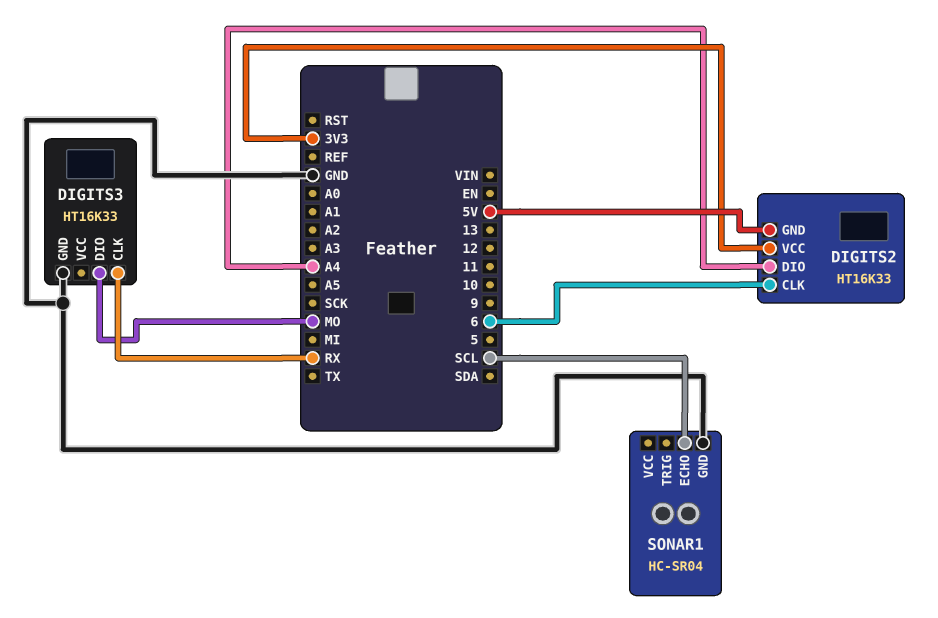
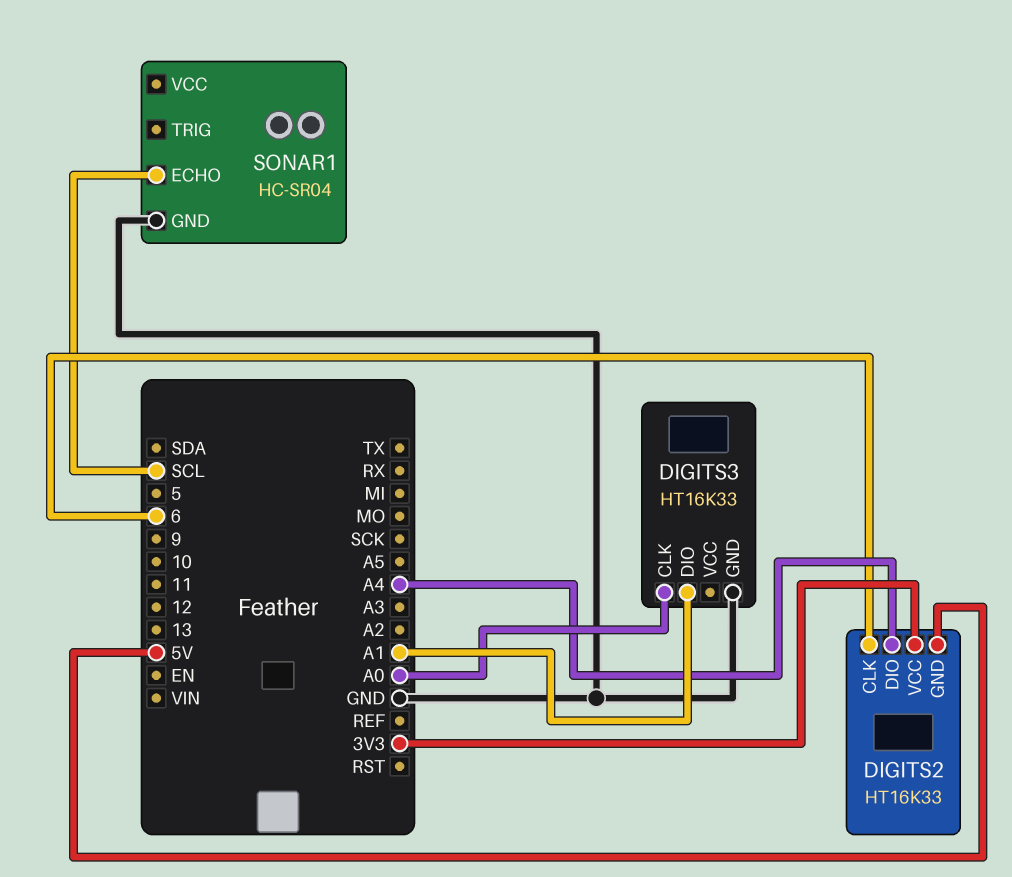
DIGITS3 pin CLK: RX -> A0
DIGITS3 pin DIO: MO -> A1

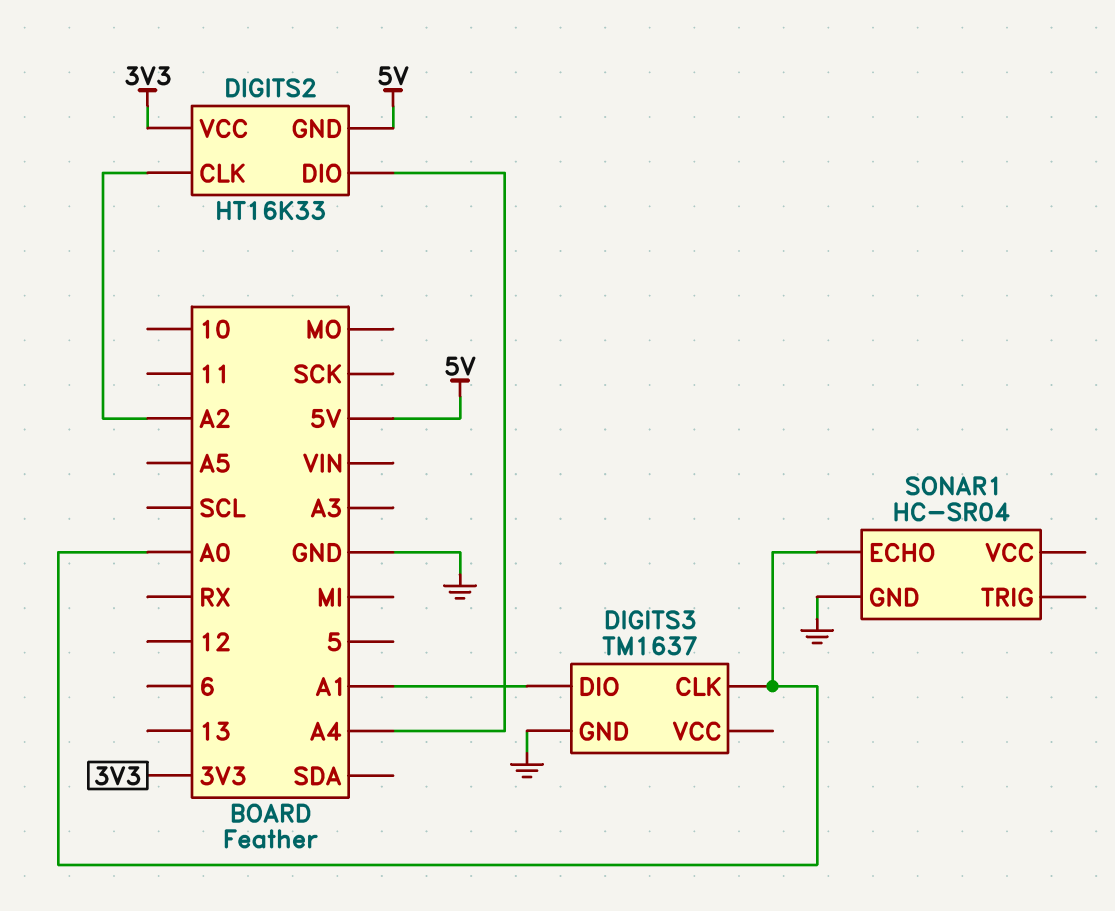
DIGITS2 pin CLK: 6 -> A2
DIGITS3: HT16K33 -> TM1637
SONAR1 pin ECHO: SCL -> A0

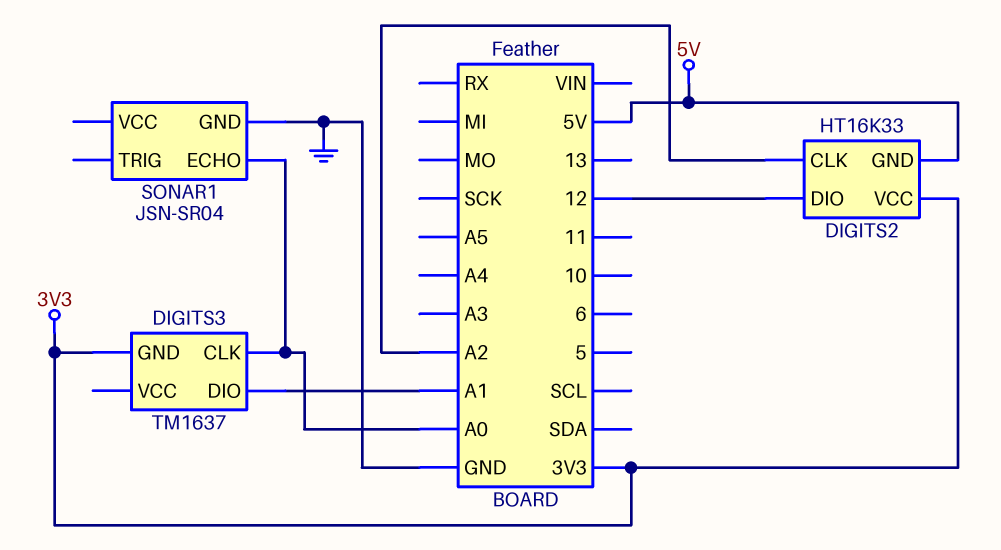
DIGITS2 pin DIO: A4 -> 12
DIGITS3 pin GND: GND -> 3V3
SONAR1: HC-SR04 -> JSN-SR04

